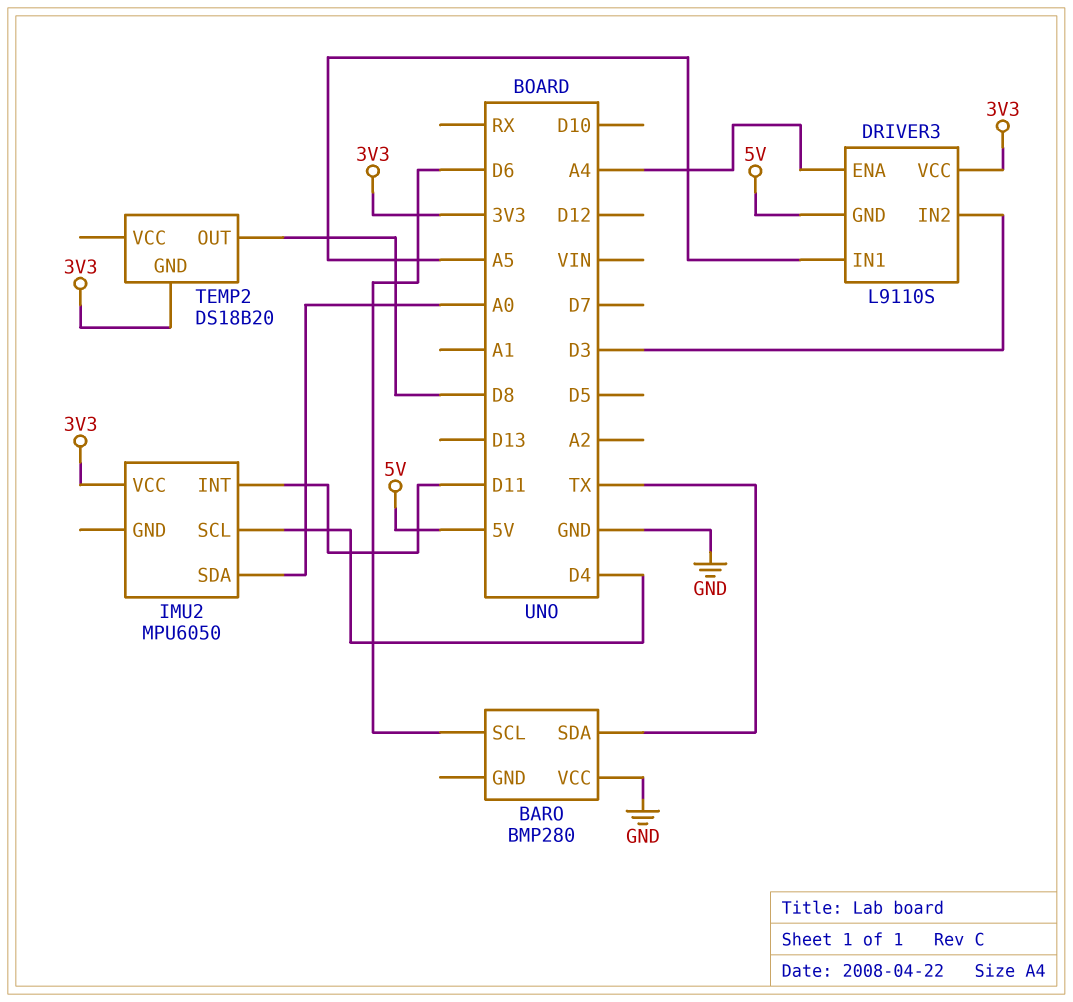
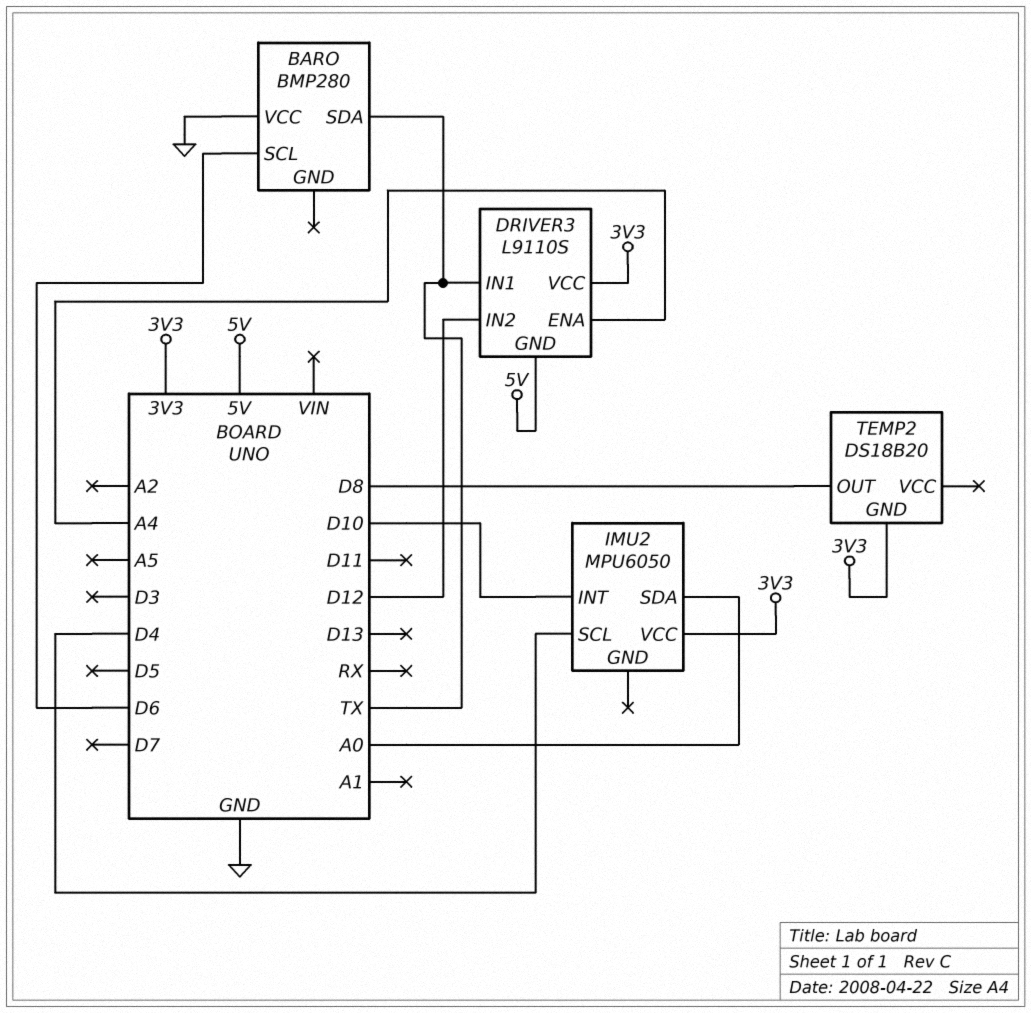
DRIVER3 pin IN1: A5 -> TX
DRIVER3 pin IN2: D3 -> D12
IMU2 pin INT: D11 -> D10

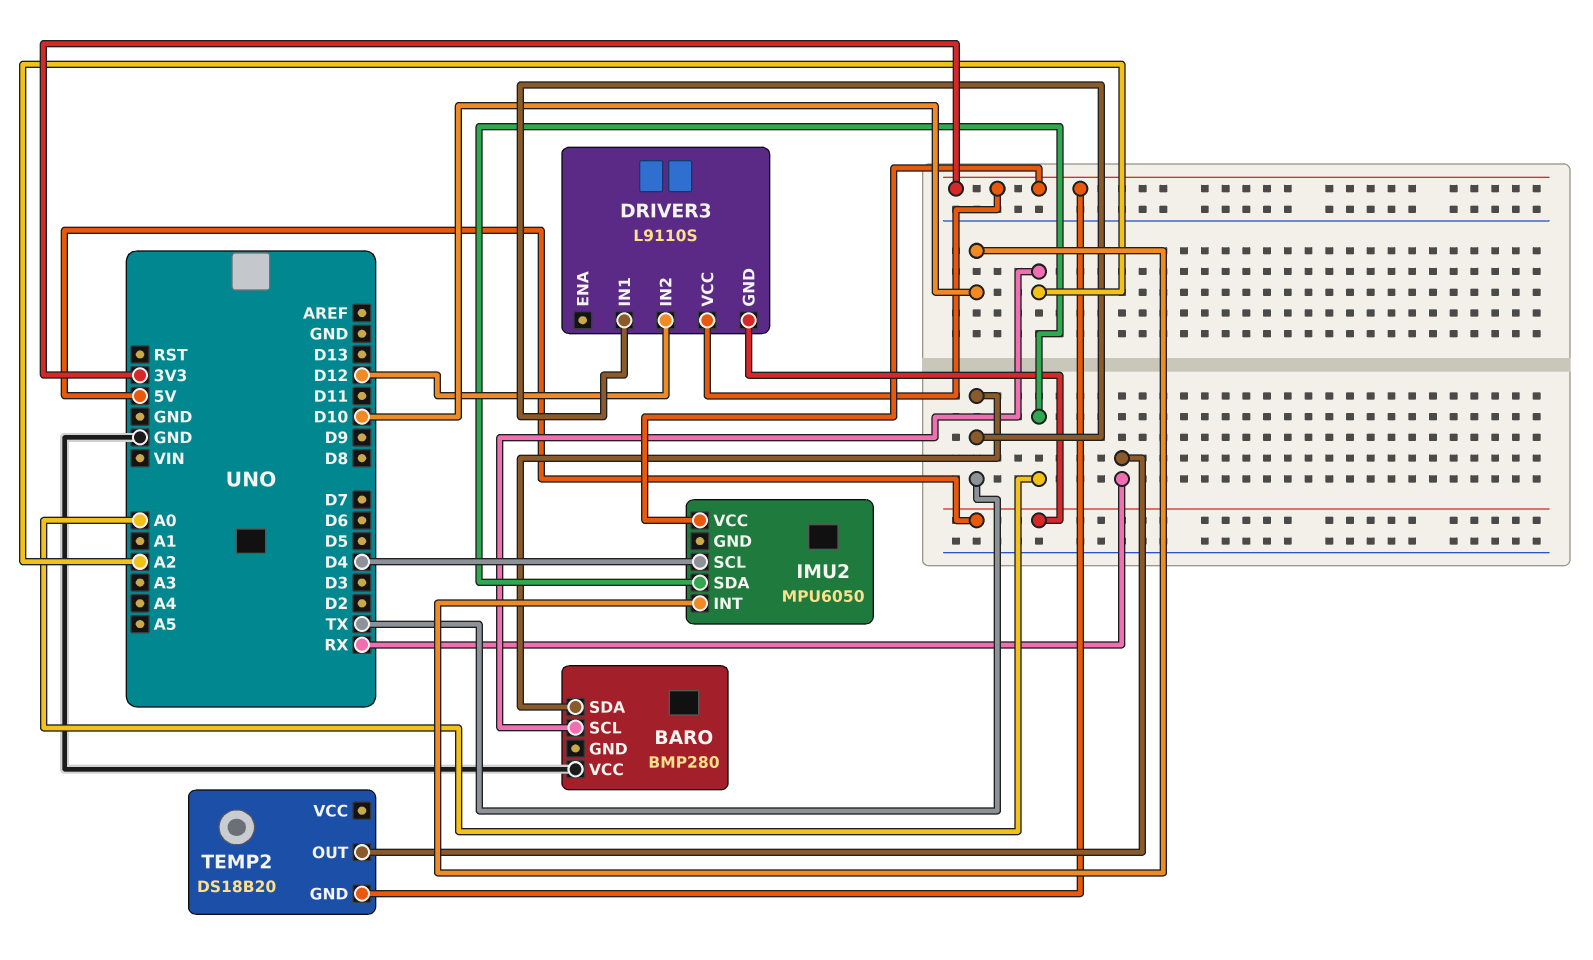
BARO pin SCL: D6 -> A2
DRIVER3 pin ENA: A4 -> none
TEMP2 pin OUT: D8 -> RX

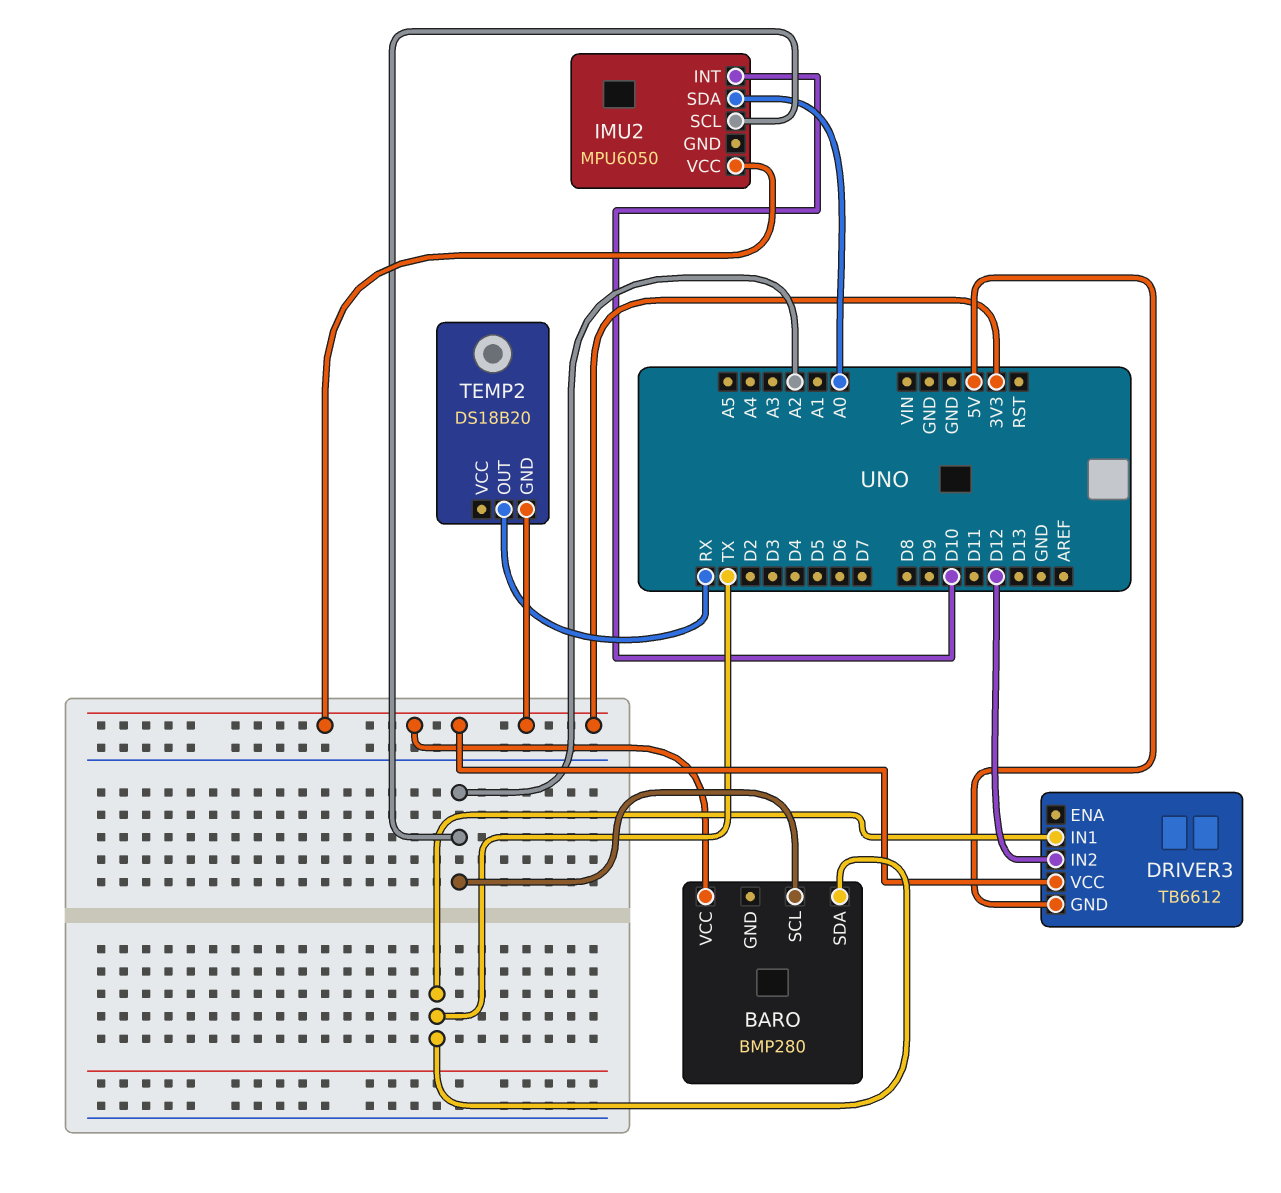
BARO pin VCC: GND -> 3V3
DRIVER3: L9110S -> TB6612
IMU2 pin SCL: D4 -> A2

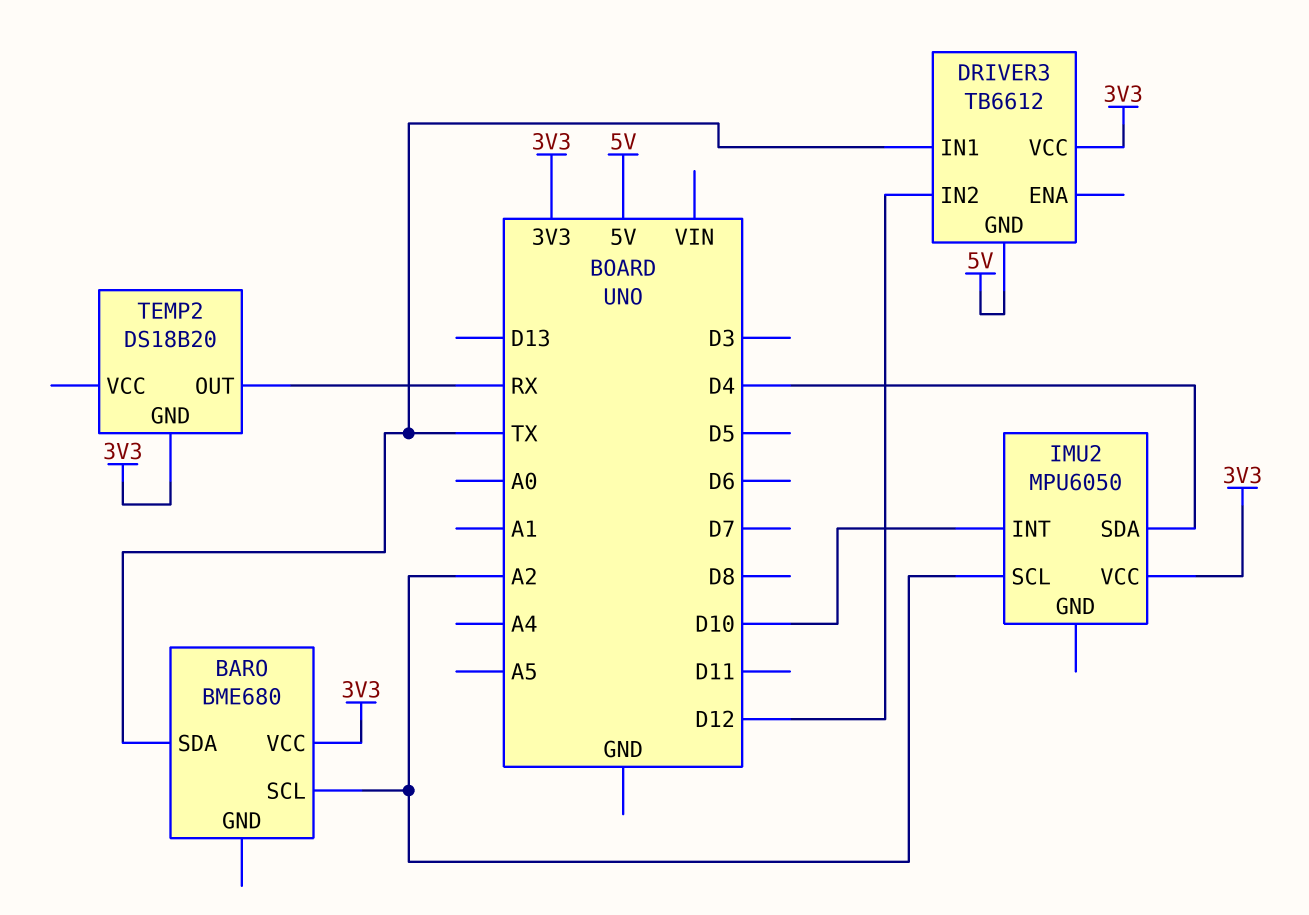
BARO: BMP280 -> BME680
IMU2 pin SDA: A0 -> D4

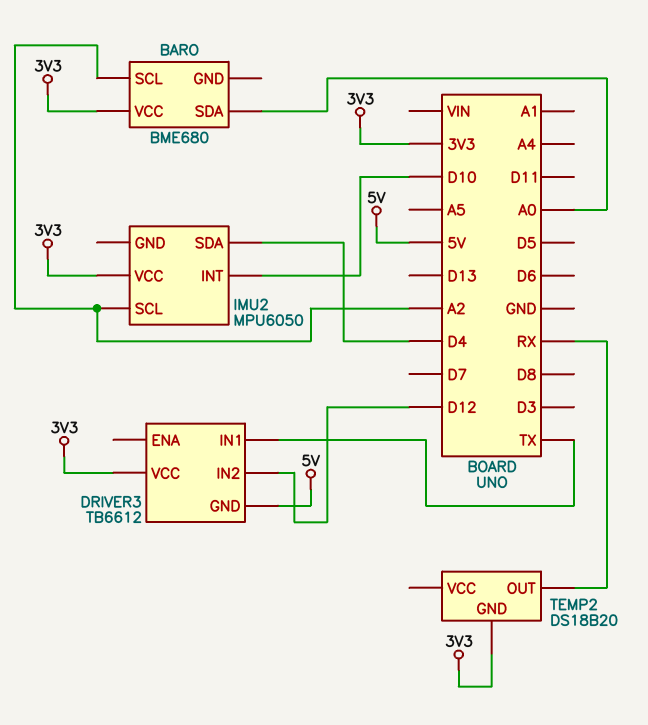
BARO pin SDA: TX -> A0

